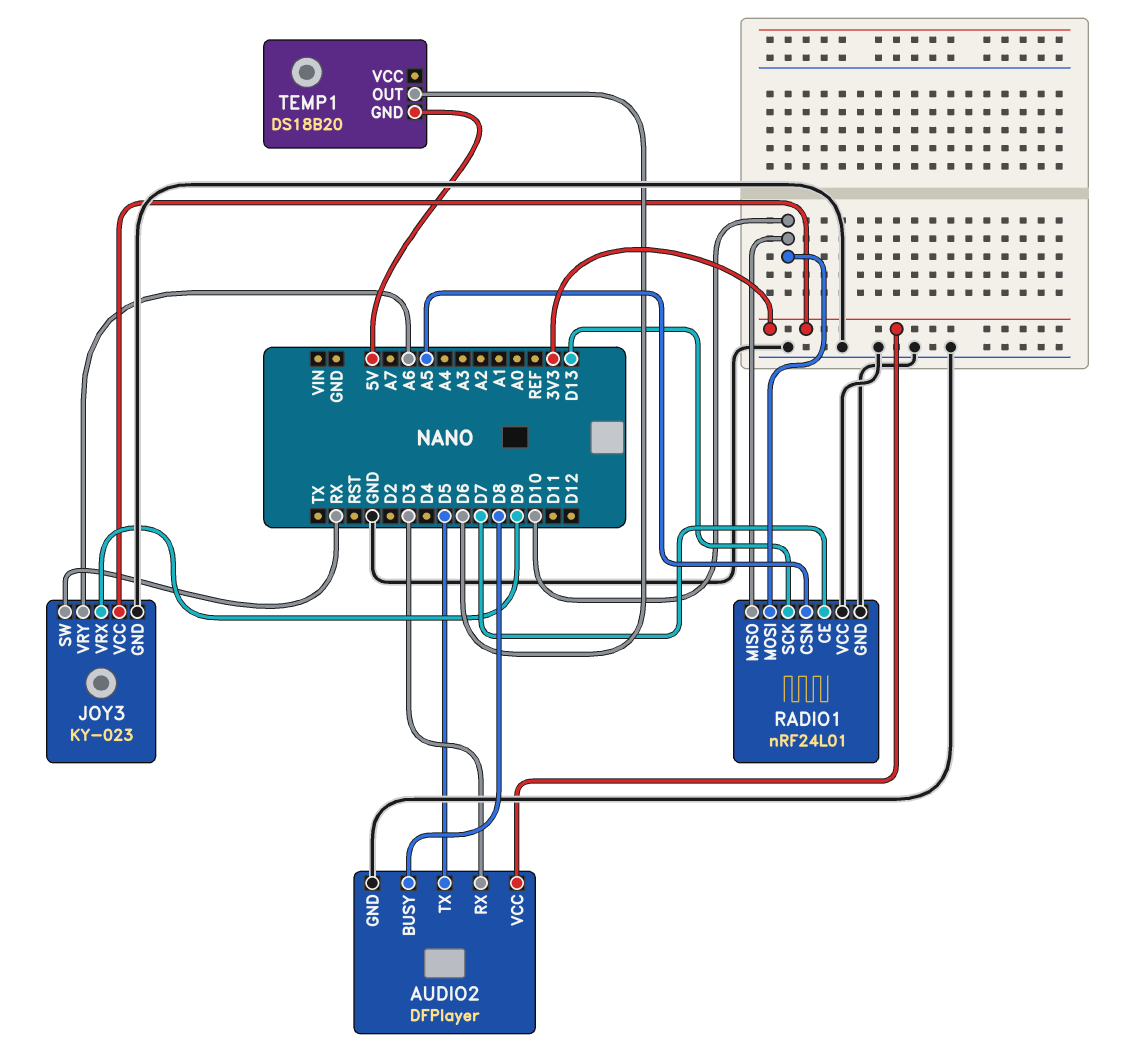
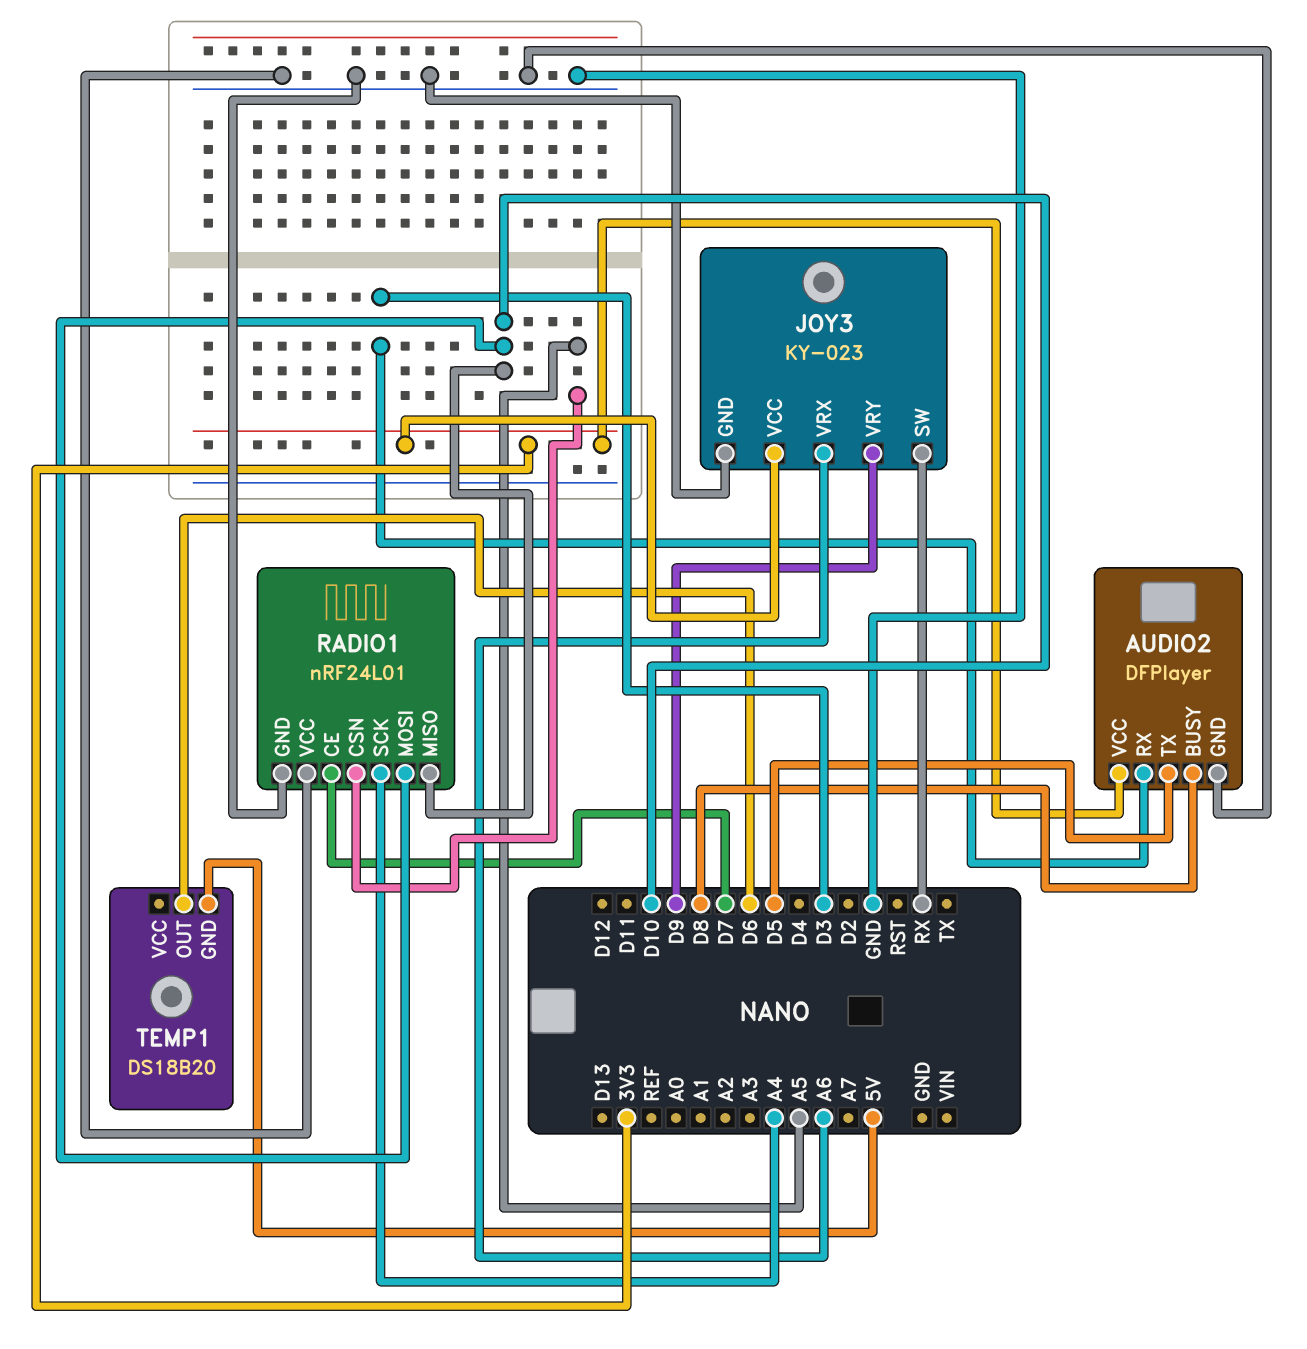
JOY3 pin VRX: D9 -> A6
JOY3 pin VRY: A6 -> D9
RADIO1 pin SCK: D13 -> A4

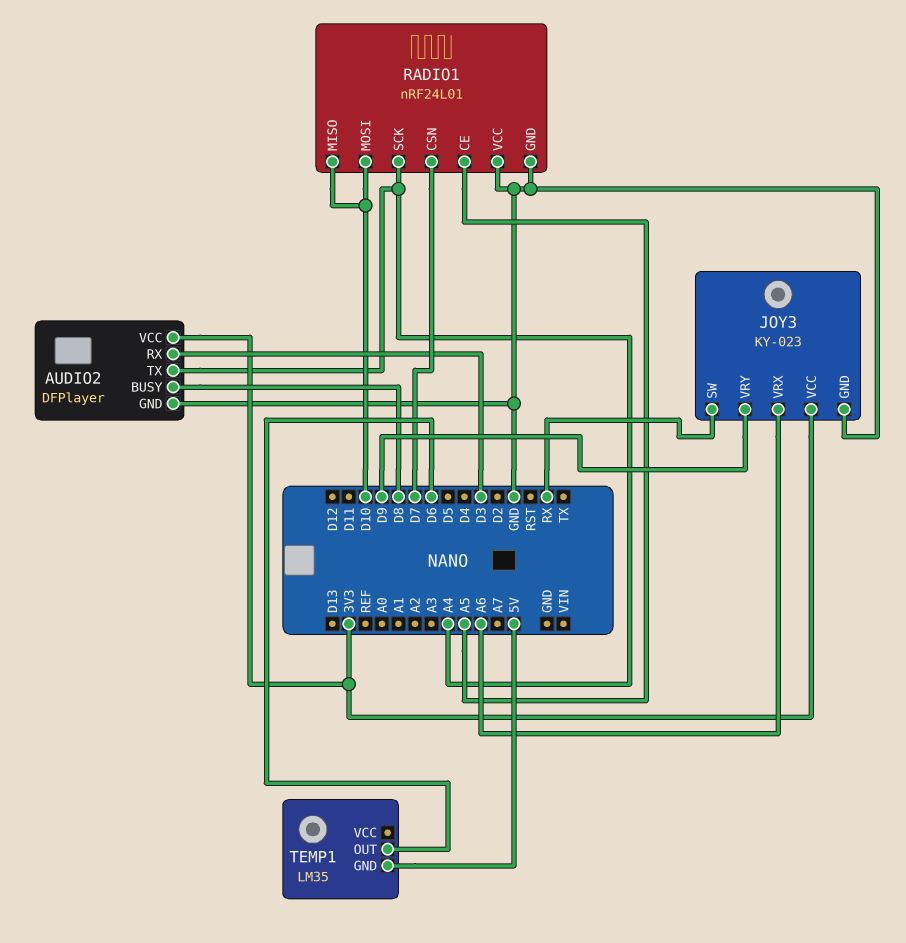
AUDIO2 pin TX: D5 -> A4
RADIO1 pin CE: D7 -> A5
RADIO1 pin CSN: A5 -> D7
TEMP1: DS18B20 -> LM35

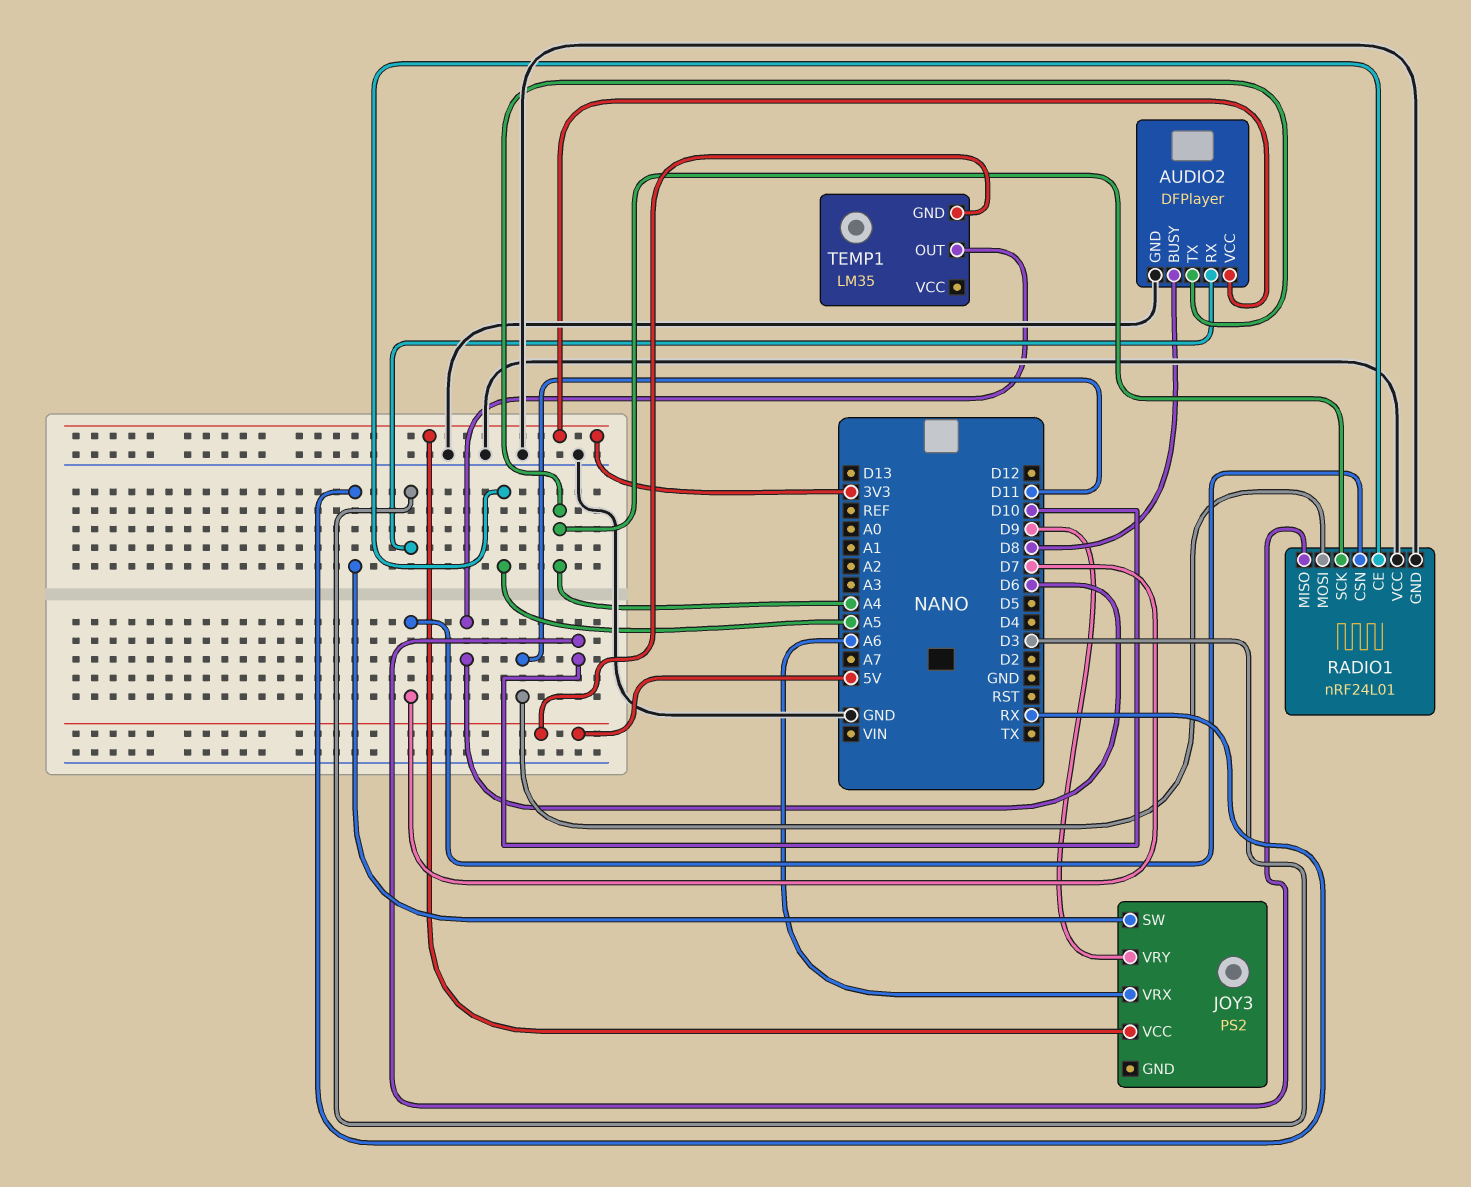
JOY3: KY-023 -> PS2
JOY3 pin GND: GND -> none
RADIO1 pin MOSI: D10 -> D11

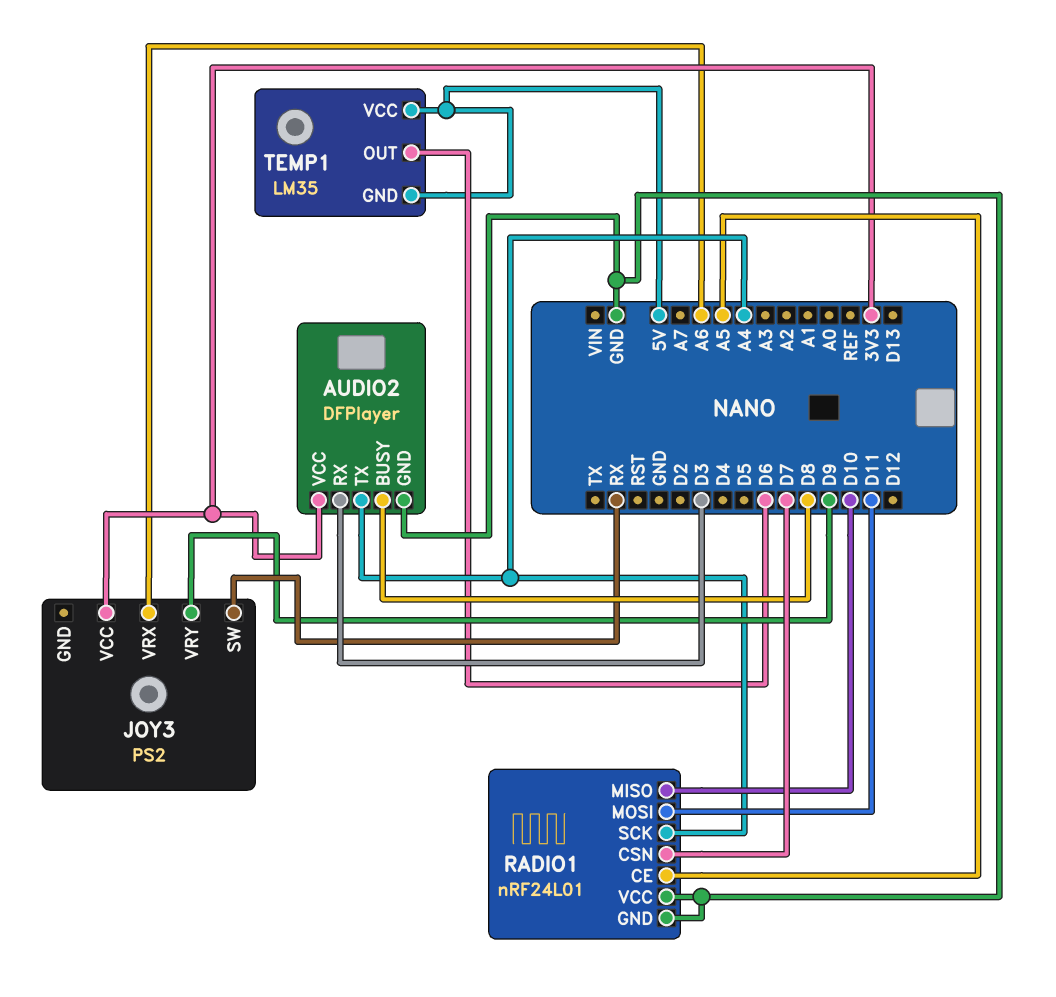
TEMP1 pin VCC: none -> 5V

